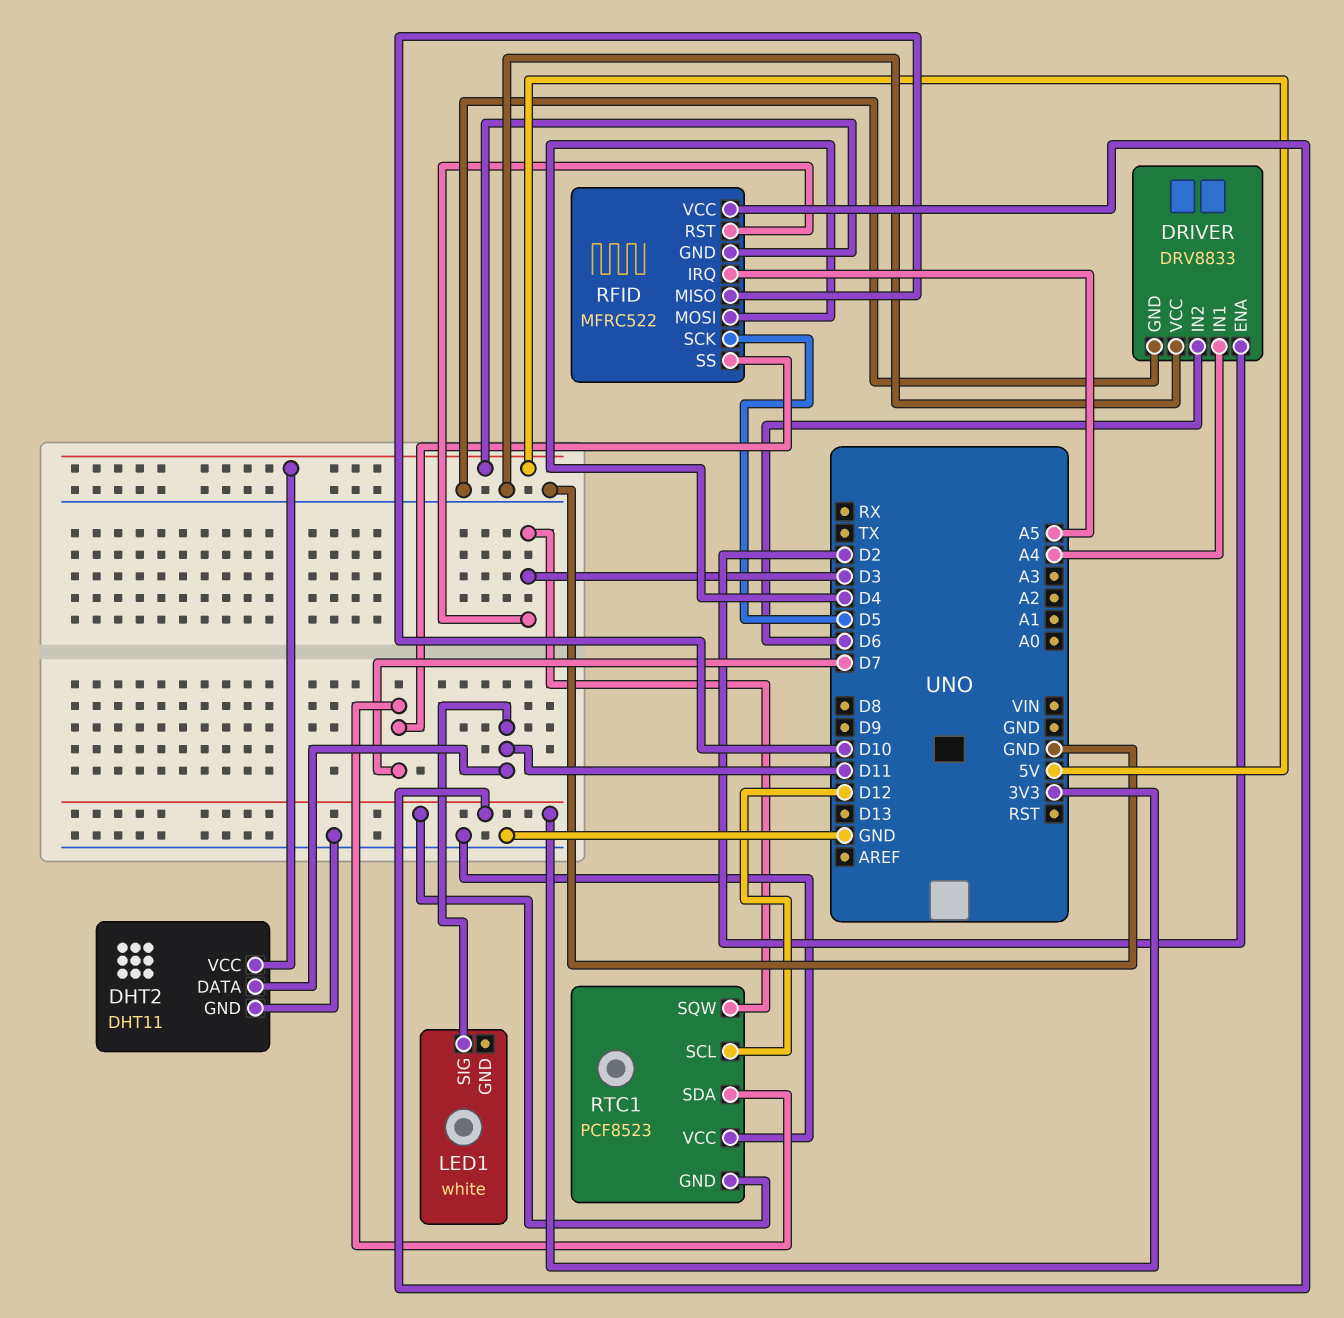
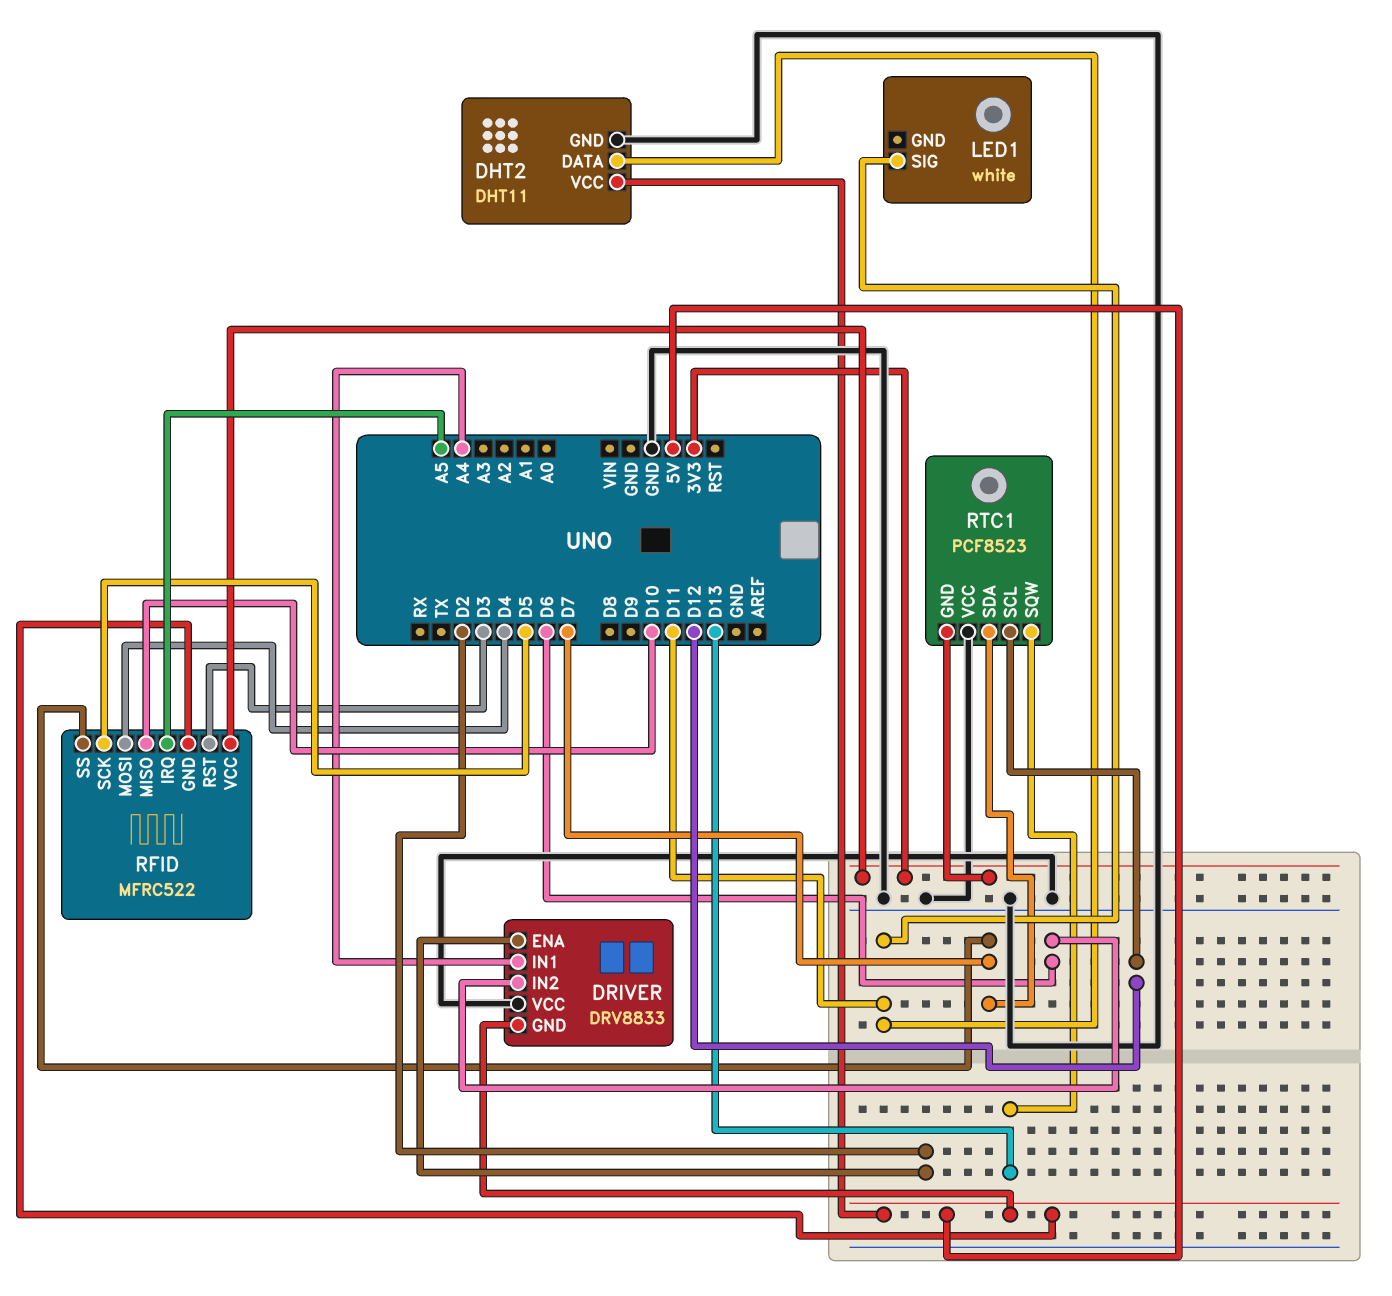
DRIVER pin GND: GND -> 5V
RTC1 pin SQW: D3 -> D13

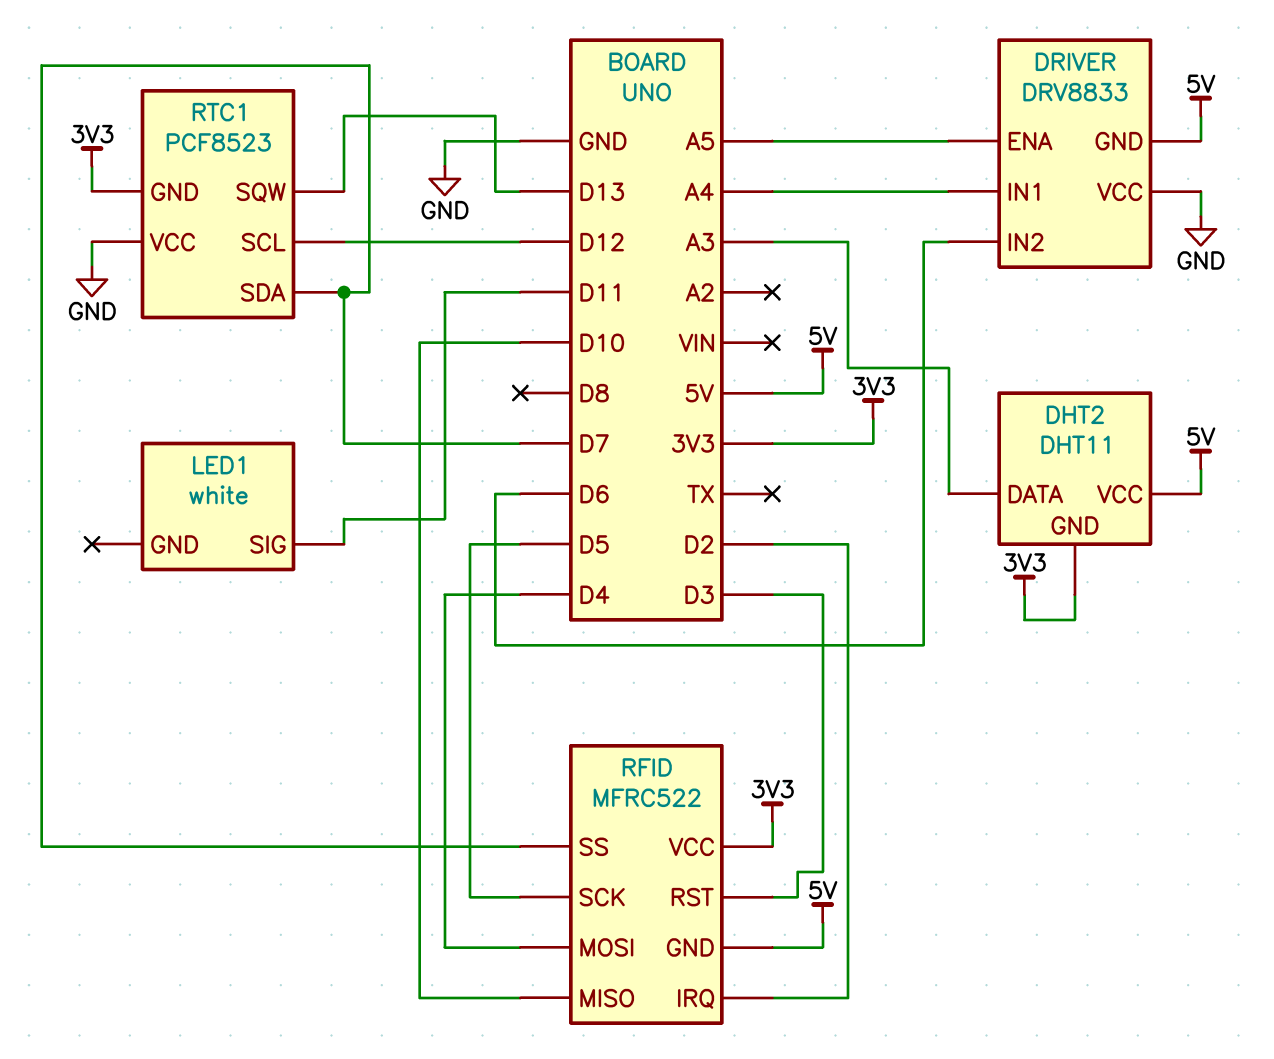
DHT2 pin DATA: D11 -> A3
DHT2 pin GND: GND -> 3V3
DRIVER pin ENA: D2 -> A5
RFID pin IRQ: A5 -> D2

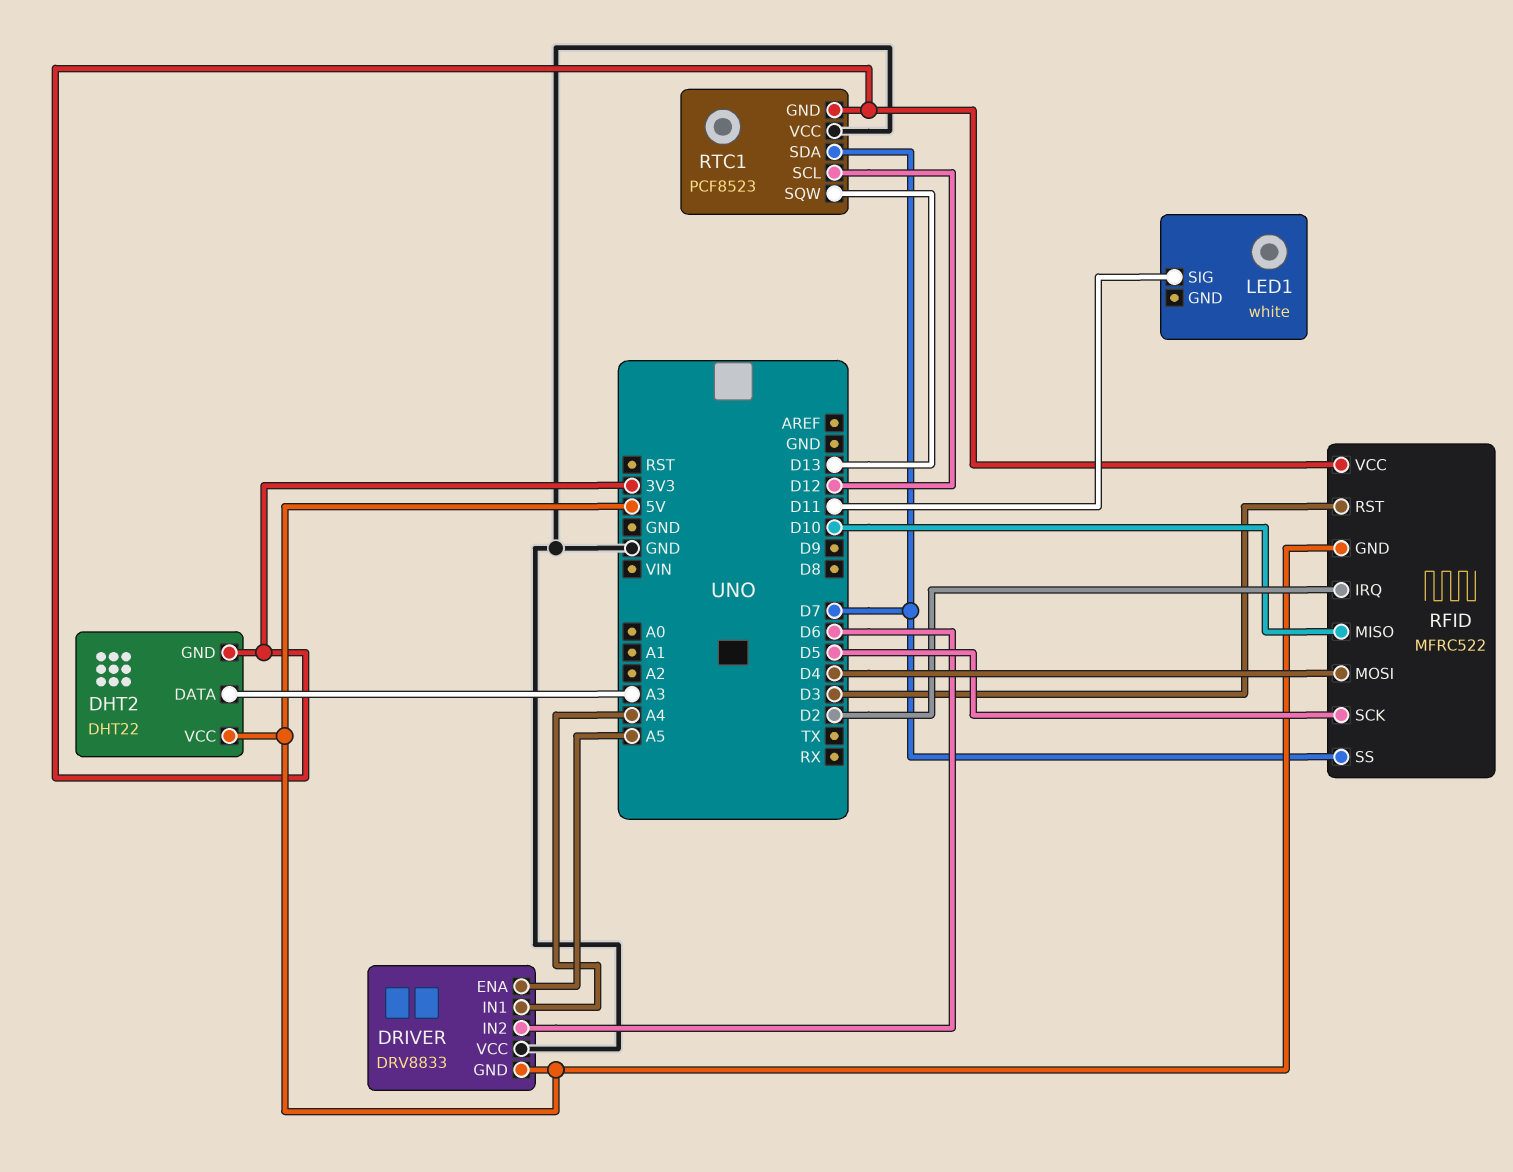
DHT2: DHT11 -> DHT22

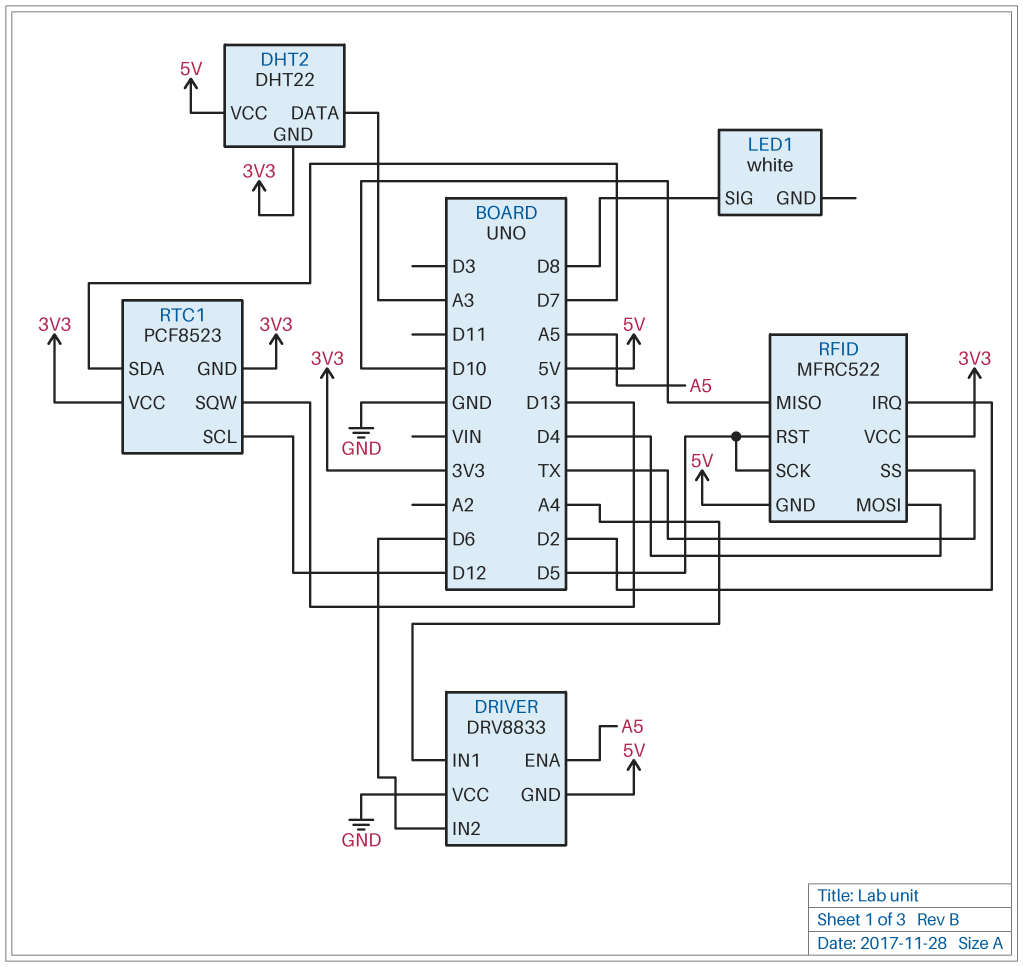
LED1 pin SIG: D11 -> D8
RFID pin RST: D3 -> D5
RFID pin SS: D7 -> TX
RTC1 pin VCC: GND -> 3V3

